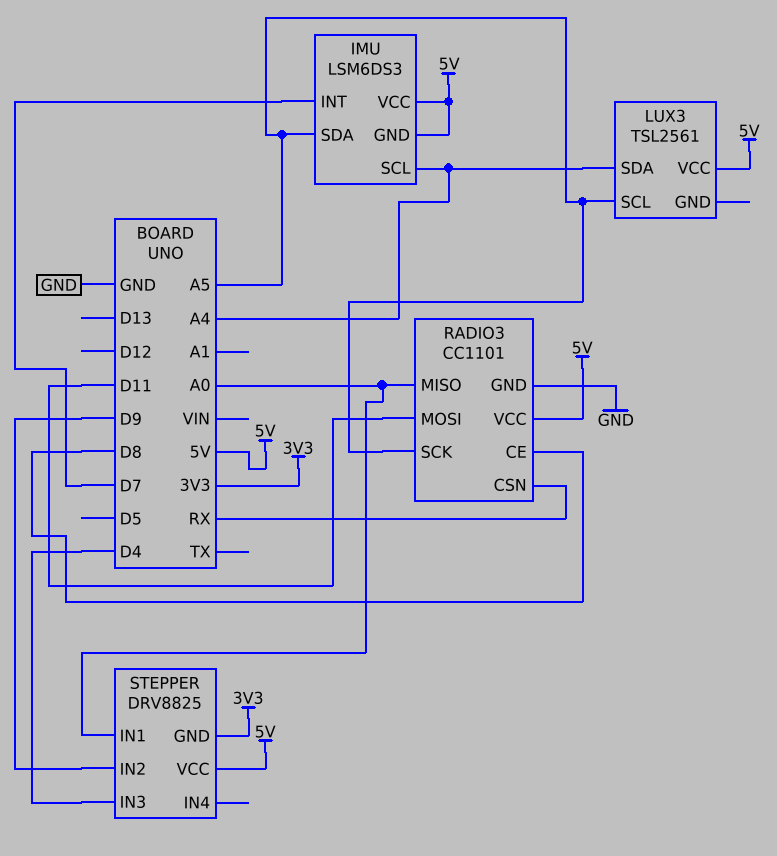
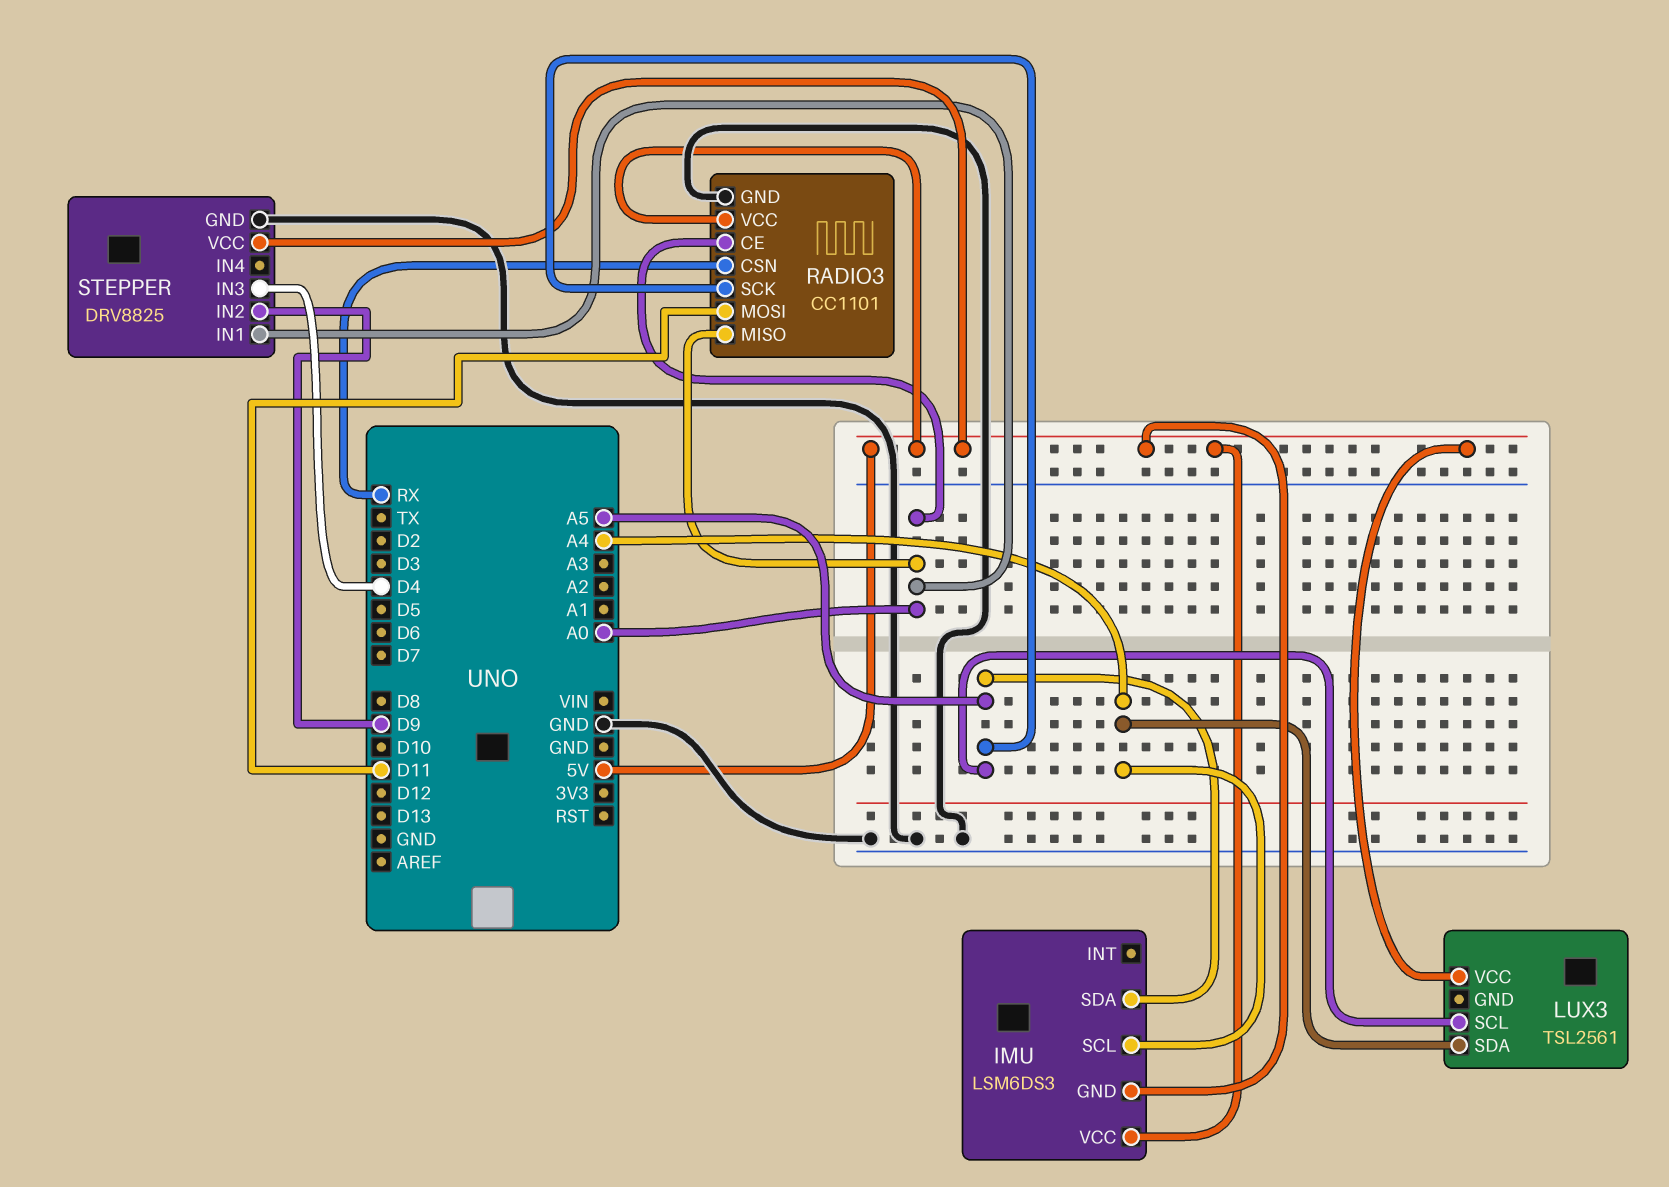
IMU pin INT: D7 -> none
RADIO3 pin CE: D8 -> A0
STEPPER pin GND: 3V3 -> GND

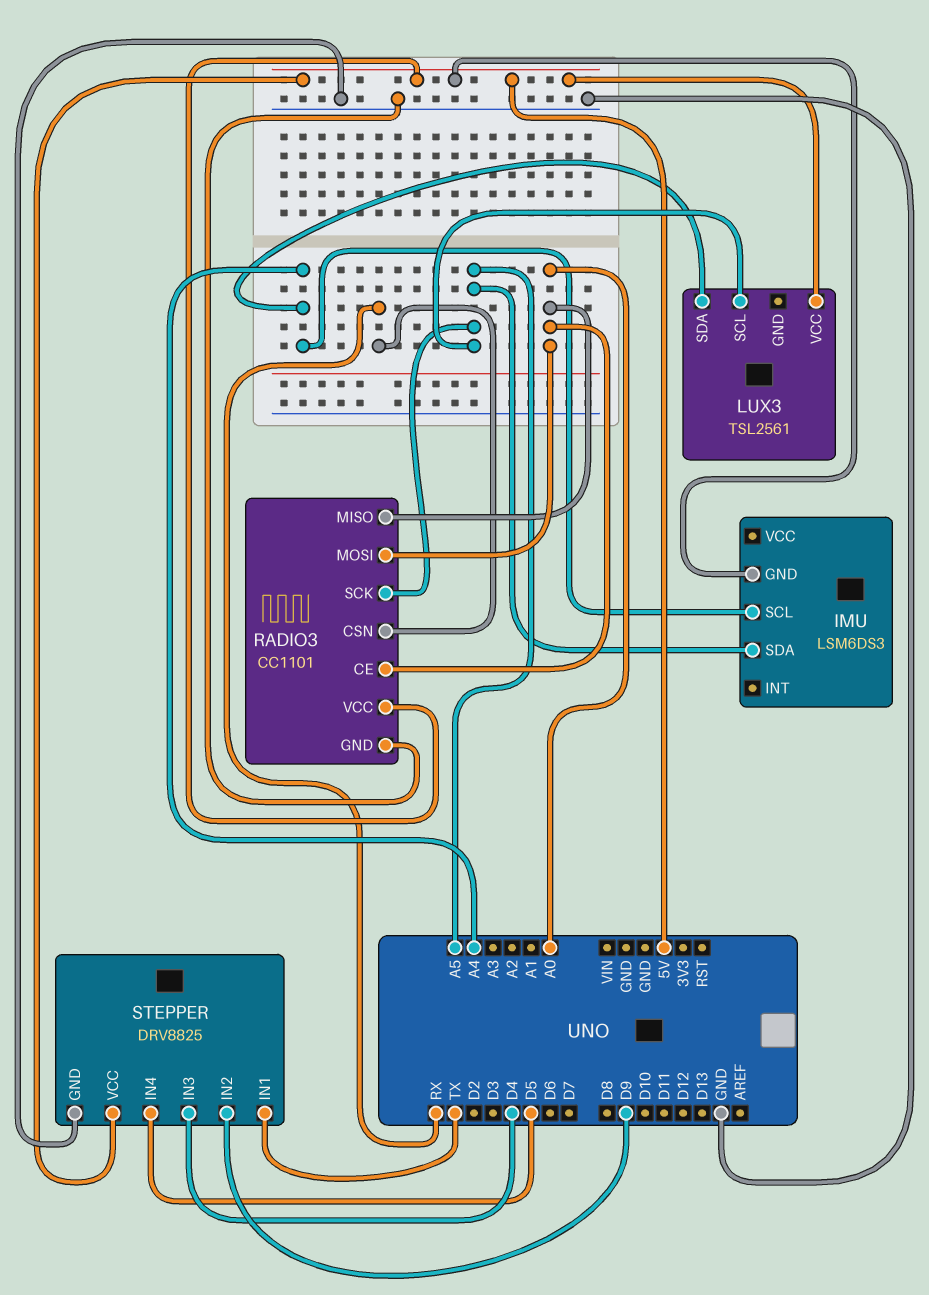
IMU pin VCC: 5V -> none
RADIO3 pin MOSI: D11 -> A0
STEPPER pin IN1: A0 -> TX
STEPPER pin IN4: none -> D5

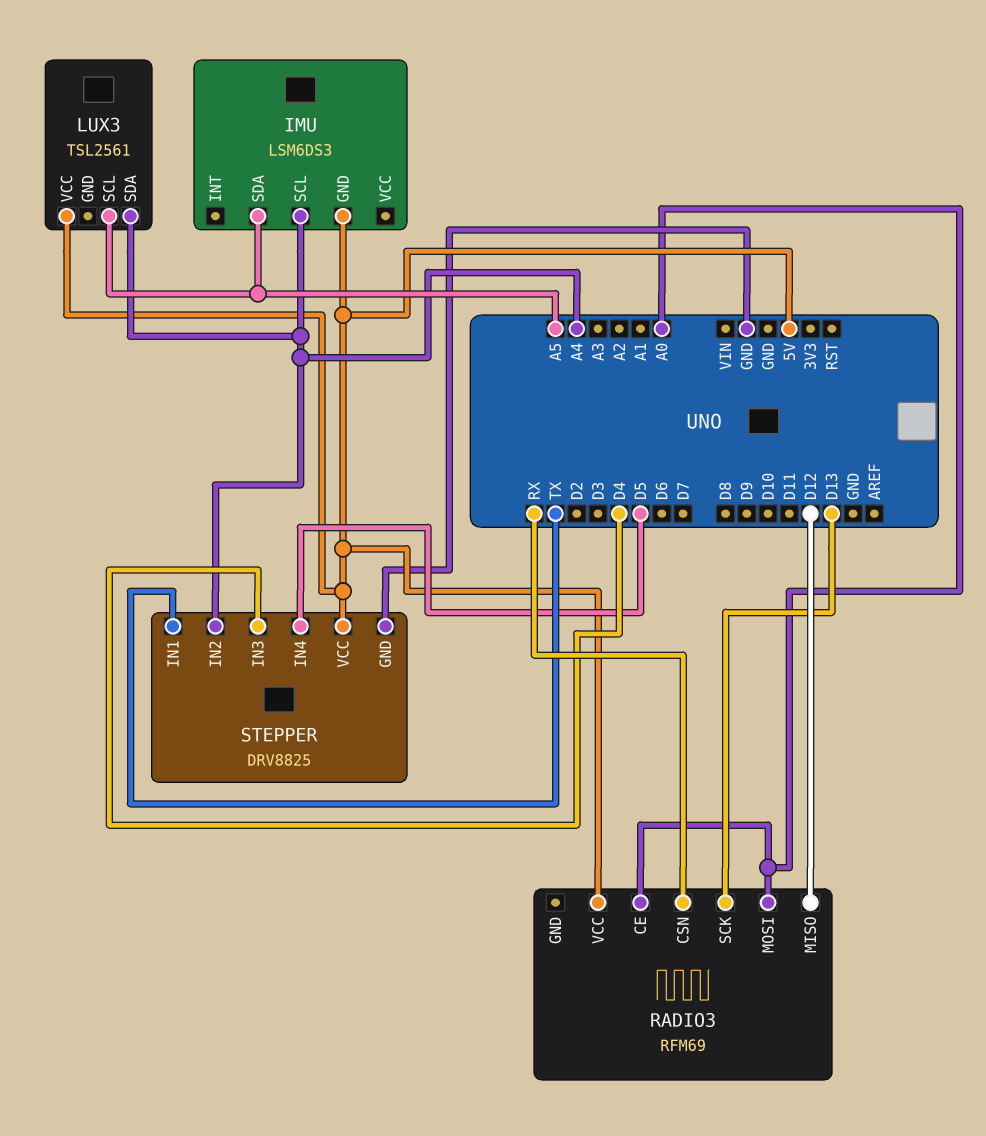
RADIO3: CC1101 -> RFM69
RADIO3 pin GND: GND -> none
RADIO3 pin MISO: A0 -> D12
RADIO3 pin SCK: A5 -> D13
STEPPER pin IN2: D9 -> A4

